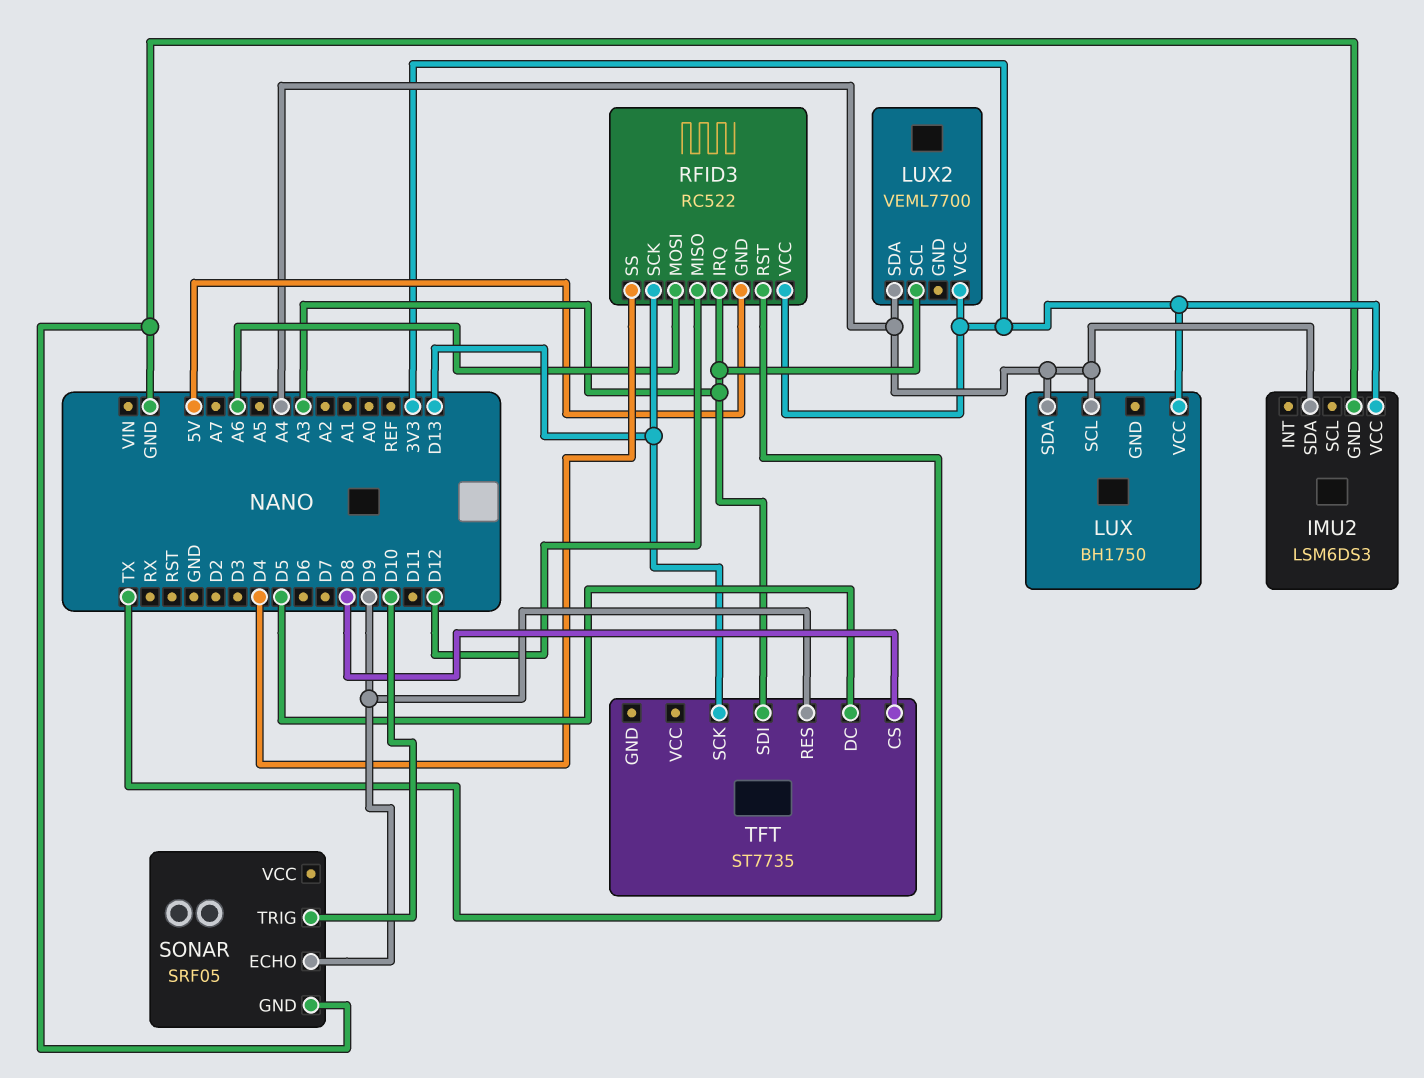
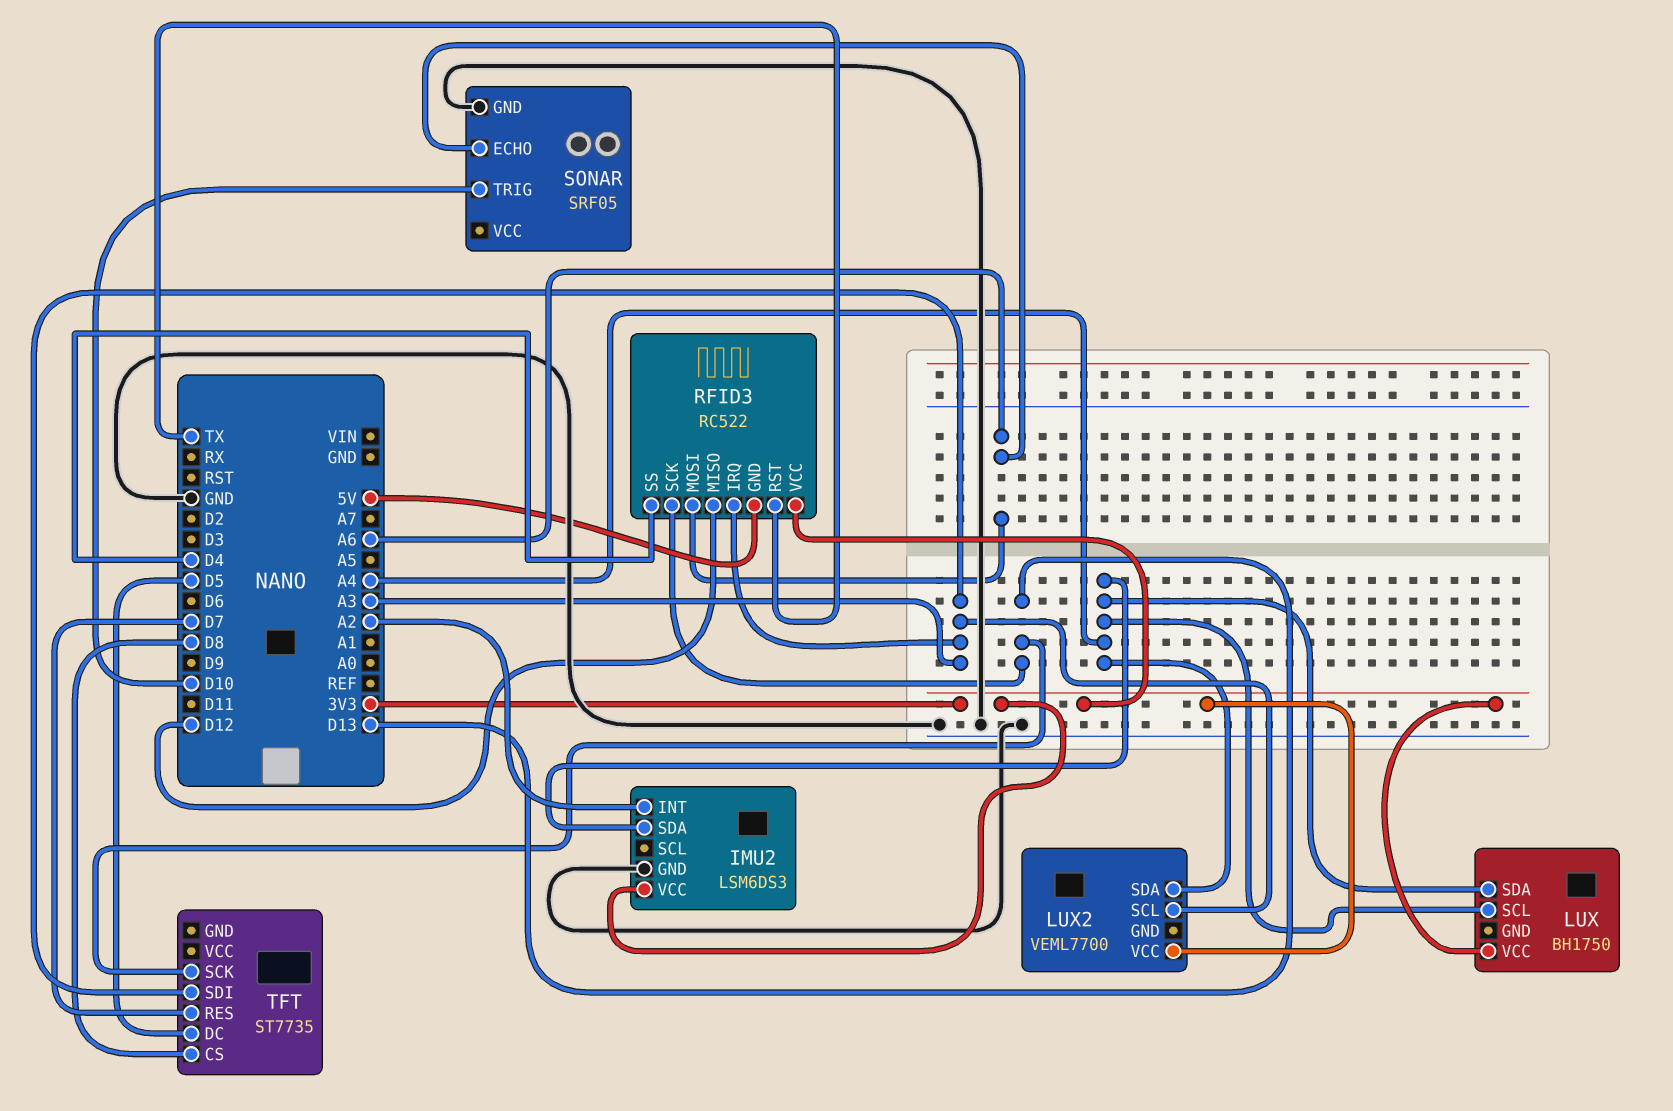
IMU2 pin INT: none -> A2
SONAR pin ECHO: D9 -> A6
TFT pin RES: D9 -> D7

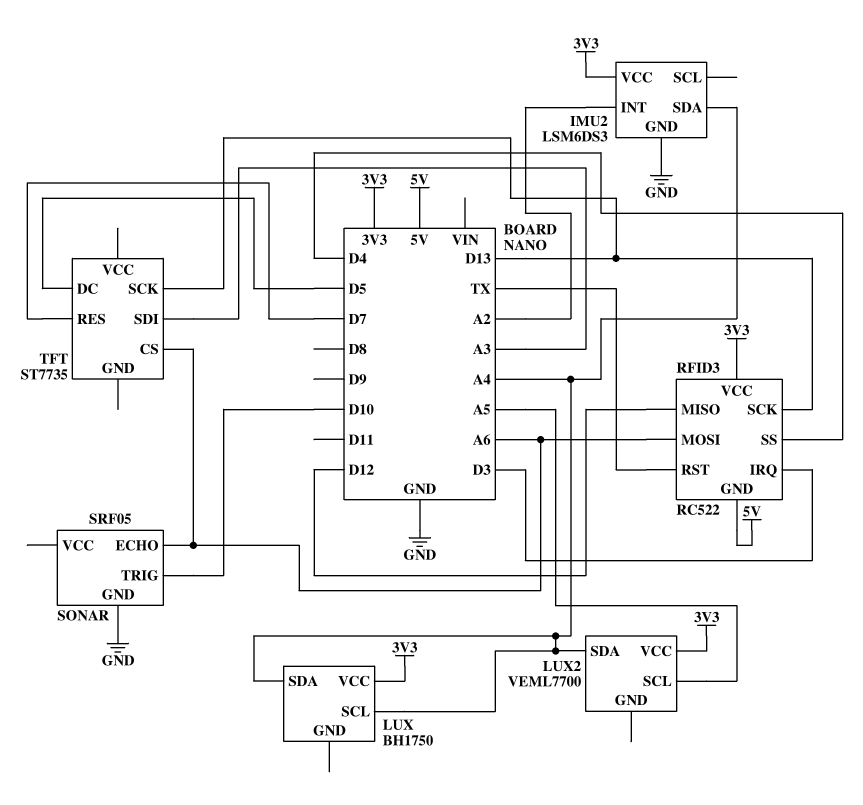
LUX2 pin SCL: A3 -> A5
RFID3 pin IRQ: A3 -> D3
TFT pin CS: D8 -> A6

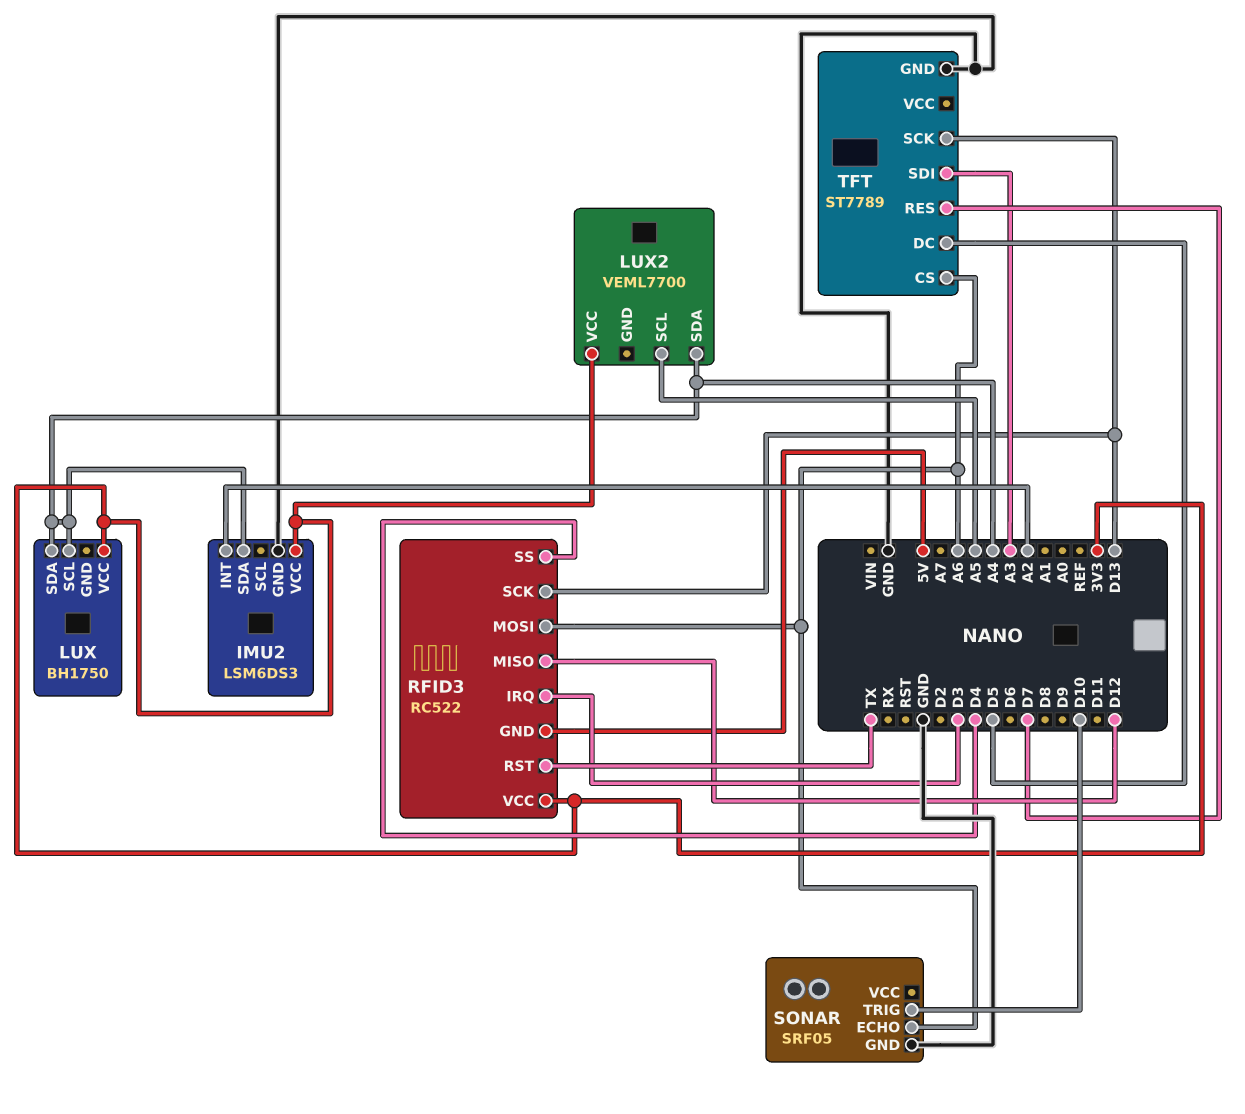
TFT: ST7735 -> ST7789
TFT pin GND: none -> GND

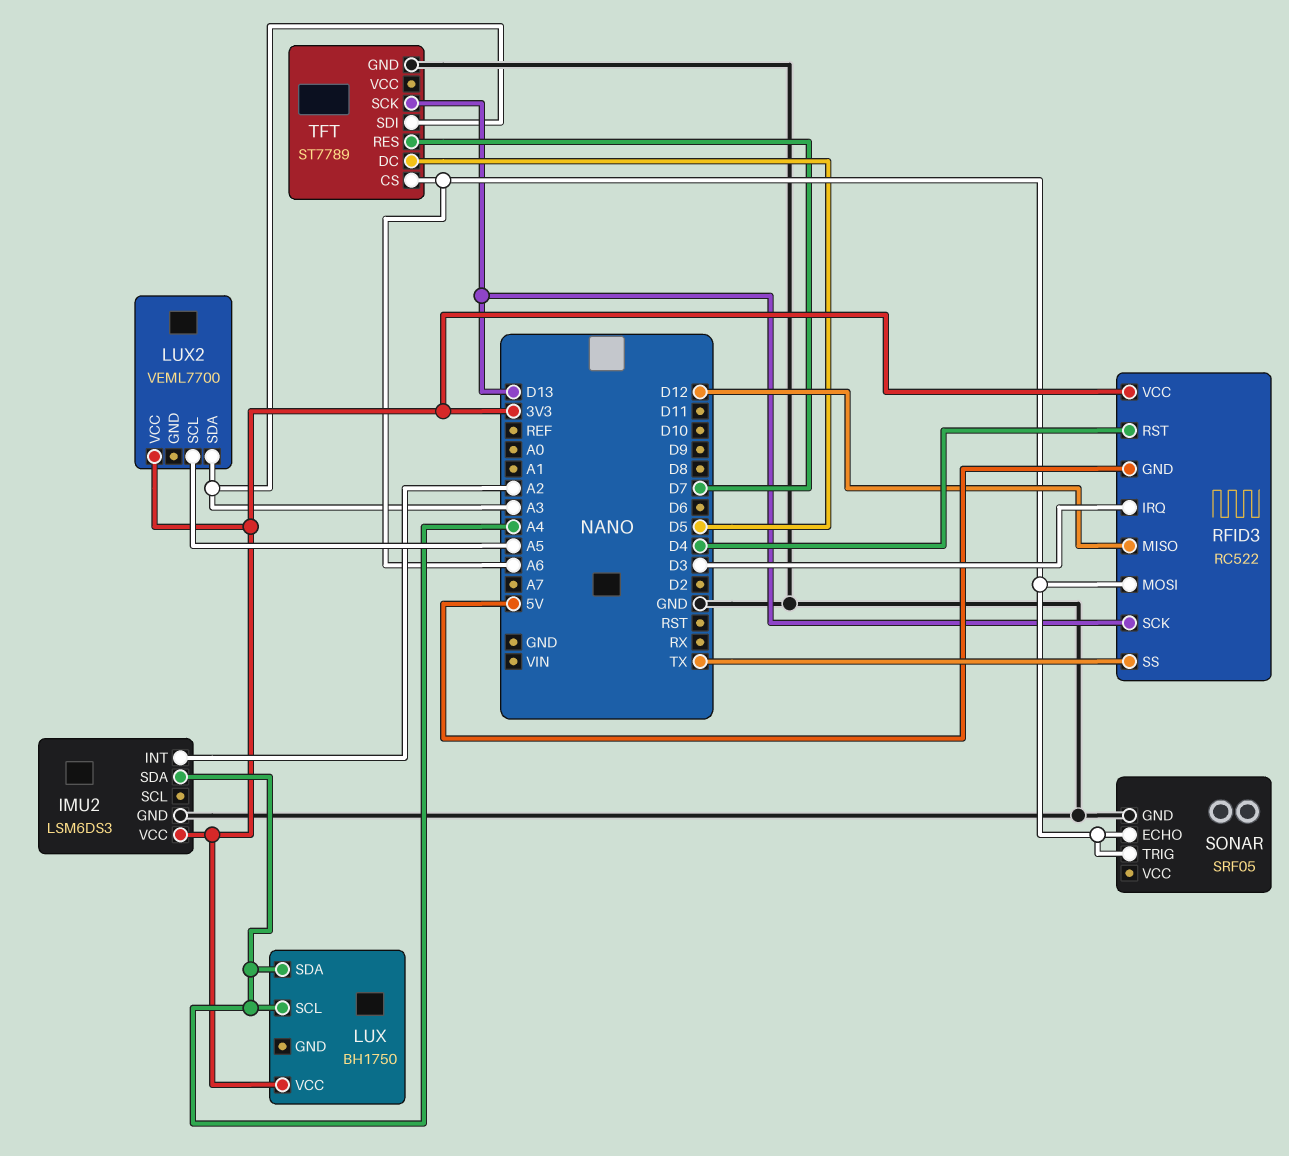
LUX2 pin SDA: A4 -> A3
RFID3 pin RST: TX -> D4
RFID3 pin SS: D4 -> TX
SONAR pin TRIG: D10 -> A6

